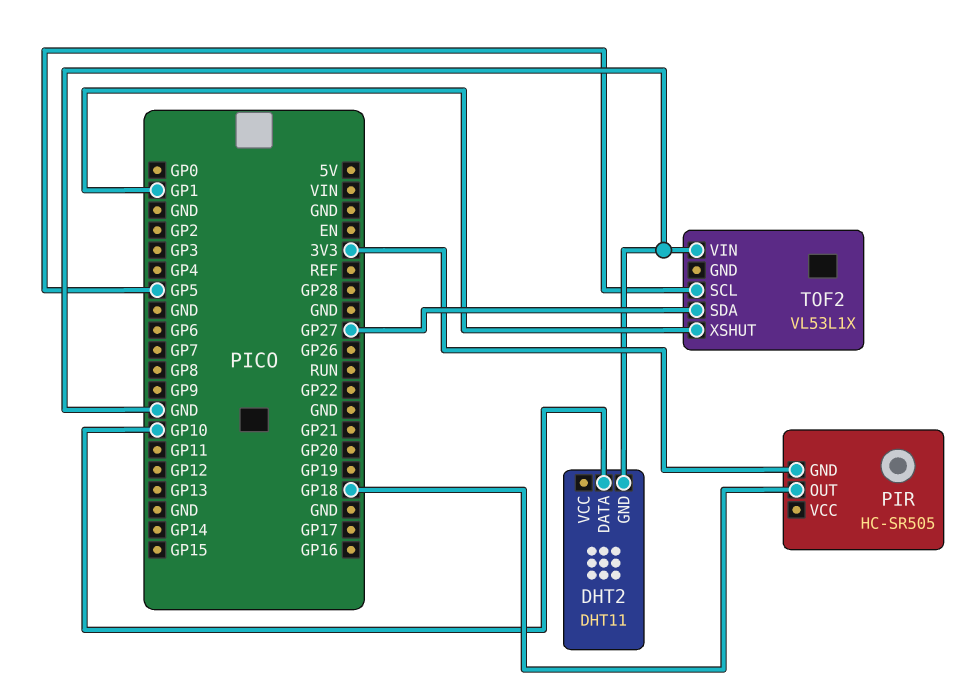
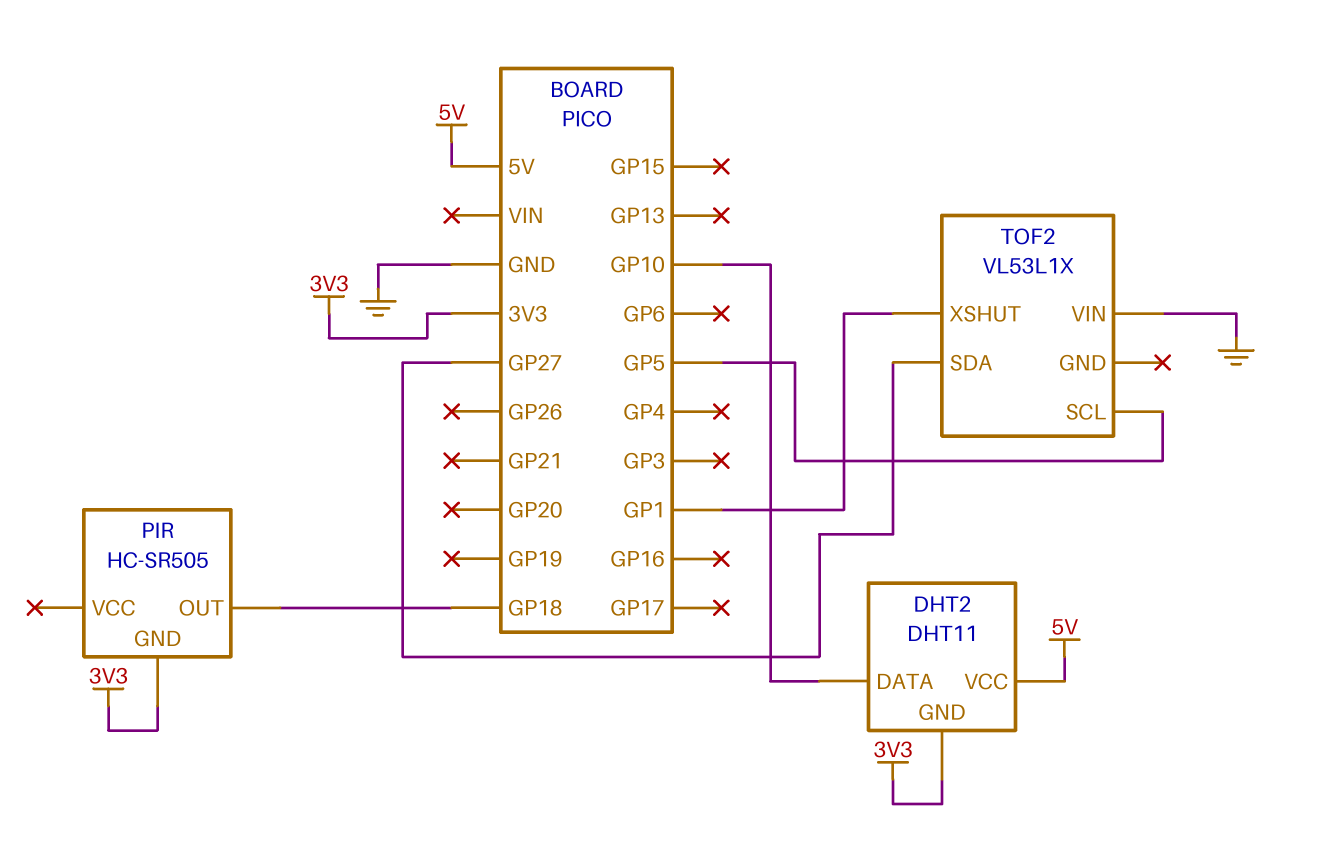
DHT2 pin GND: GND -> 3V3
DHT2 pin VCC: none -> 5V

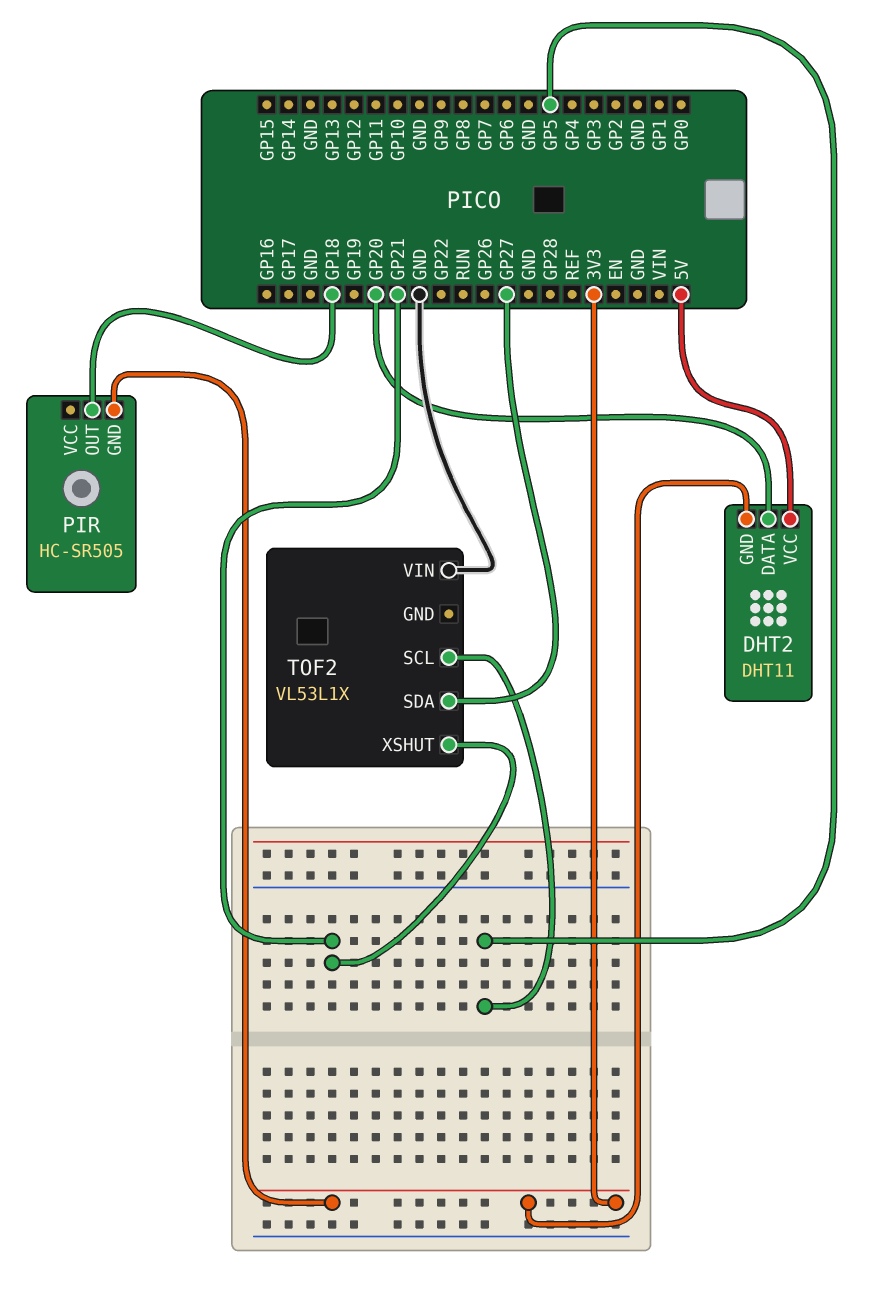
DHT2 pin DATA: GP10 -> GP20
TOF2 pin XSHUT: GP1 -> GP21

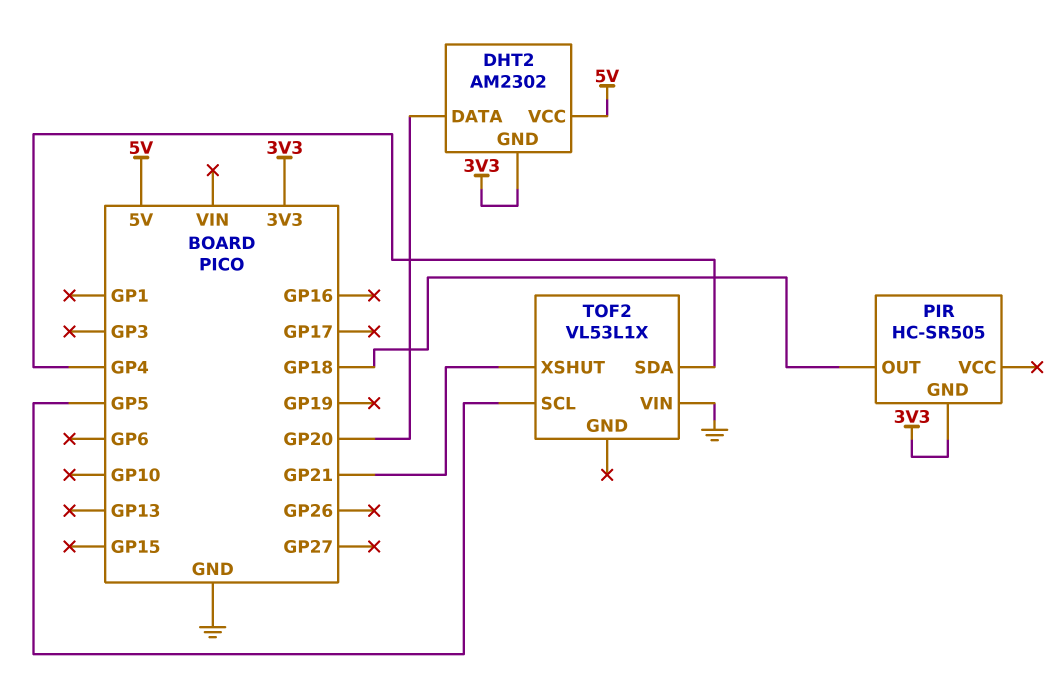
DHT2: DHT11 -> AM2302
TOF2 pin SDA: GP27 -> GP4

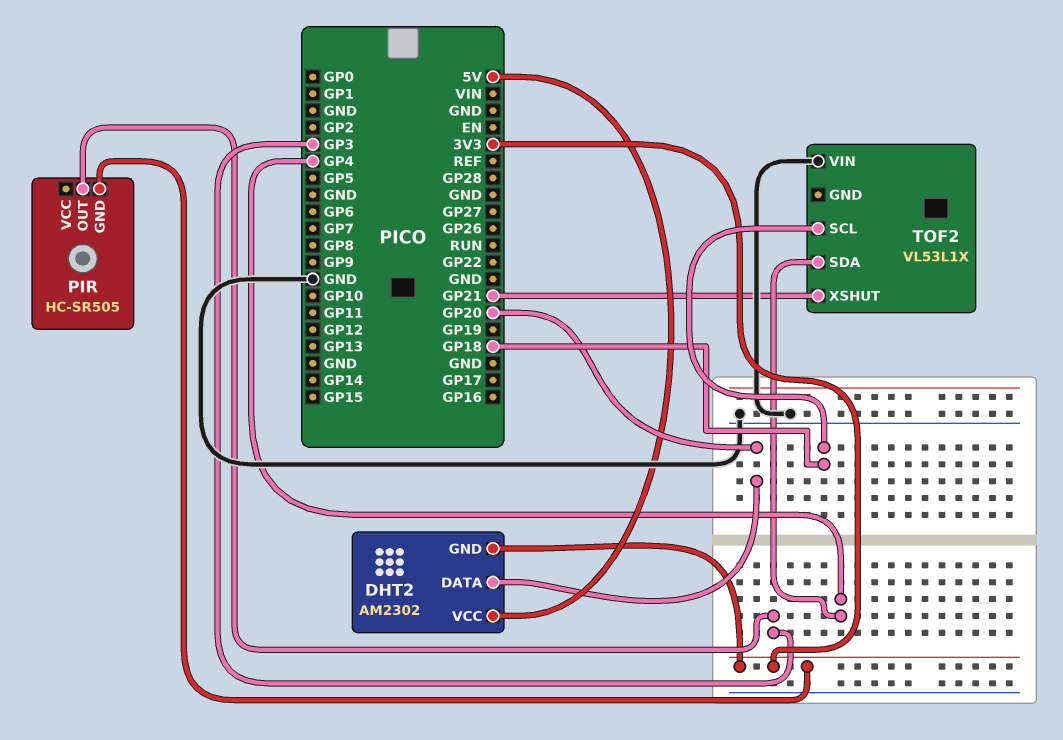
PIR pin OUT: GP18 -> GP3
TOF2 pin SCL: GP5 -> GP18

